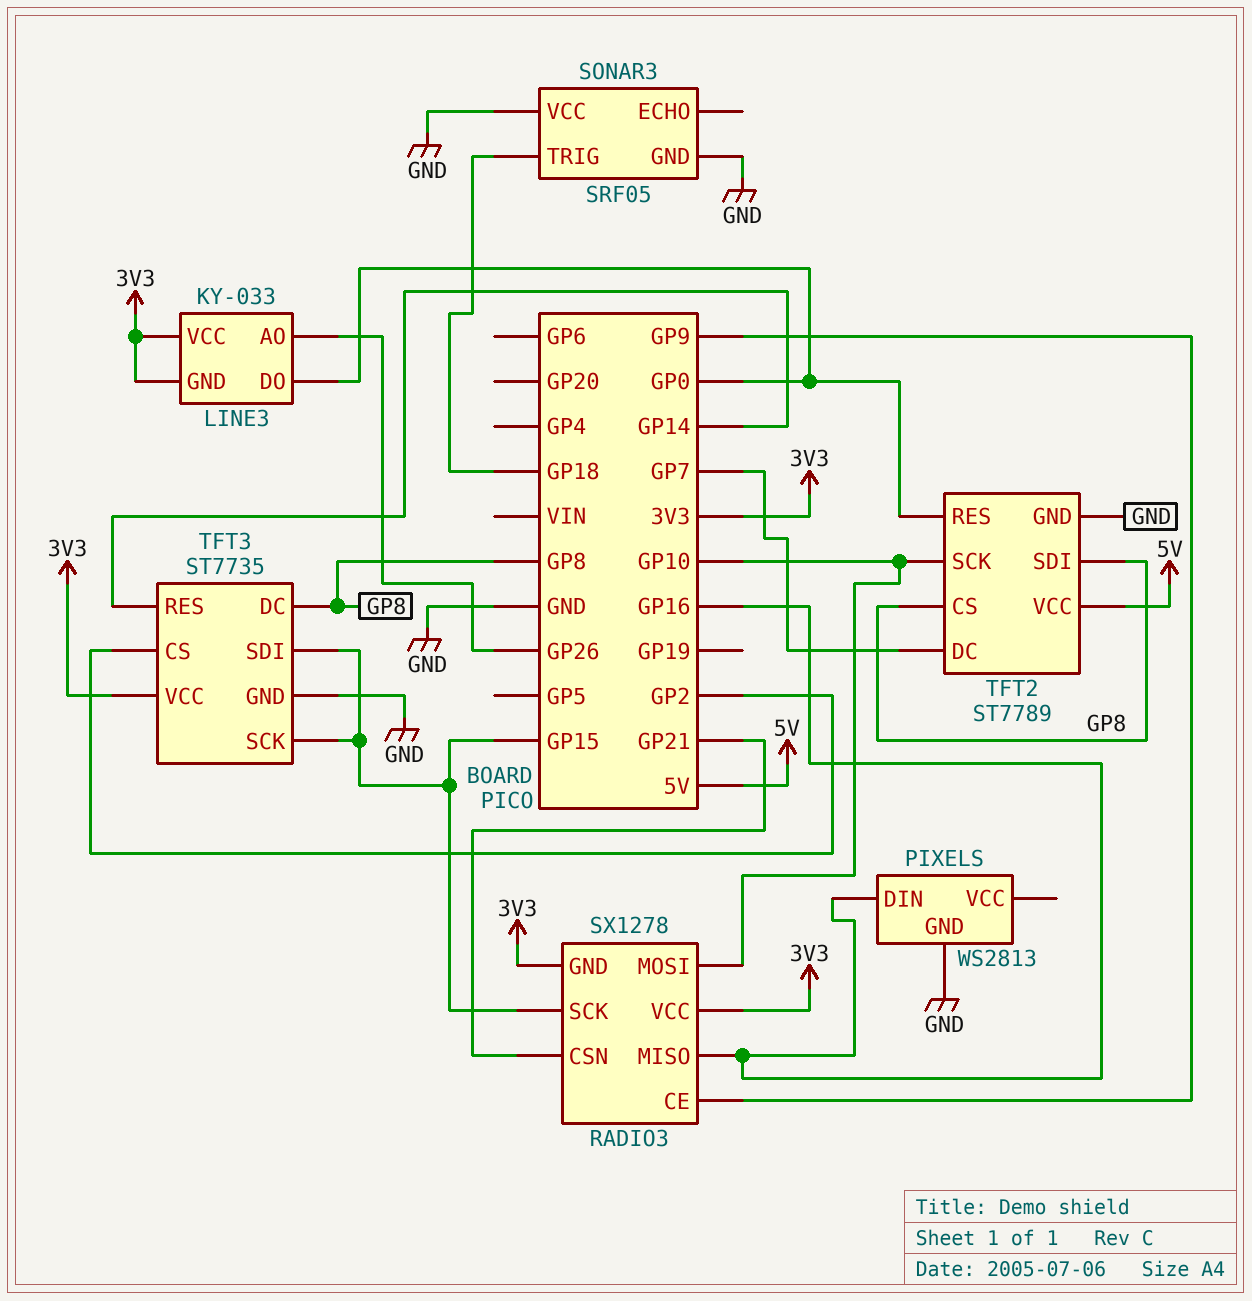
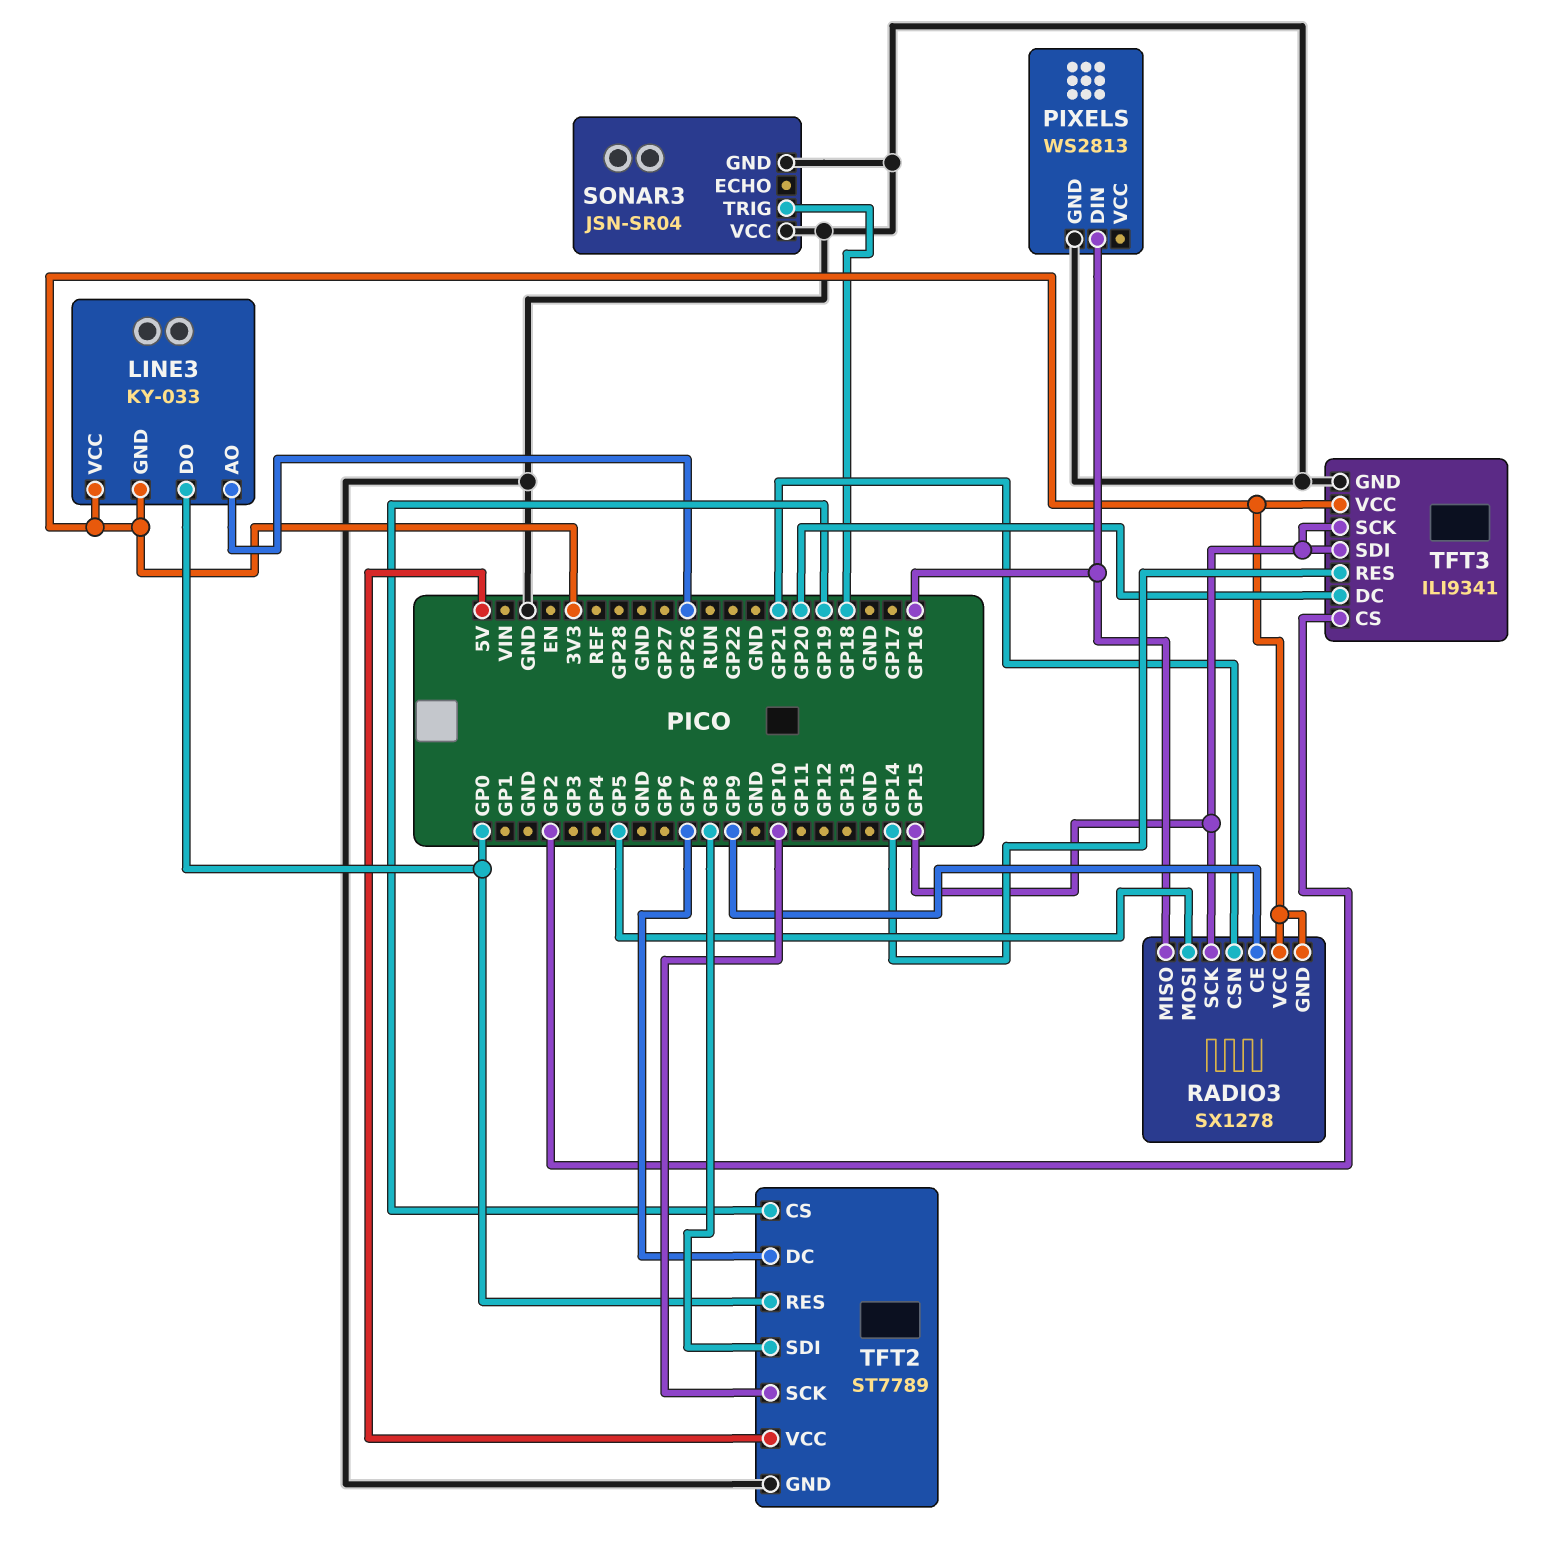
RADIO3 pin MOSI: GP10 -> GP5
SONAR3: SRF05 -> JSN-SR04
TFT2 pin CS: GP8 -> GP19
TFT3: ST7735 -> ILI9341
TFT3 pin DC: GP8 -> GP20

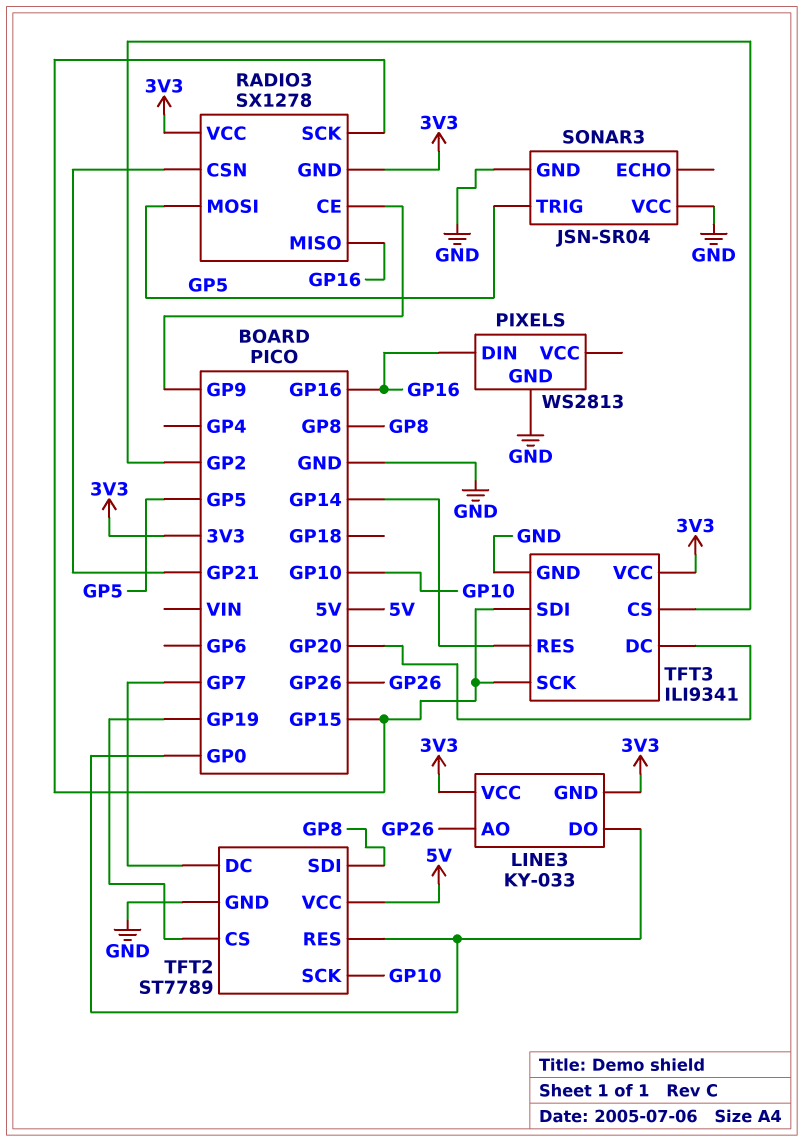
SONAR3 pin TRIG: GP18 -> GP5

